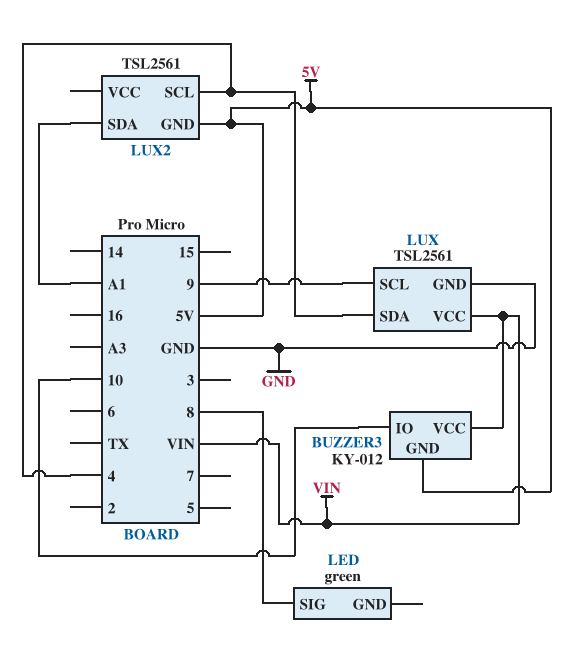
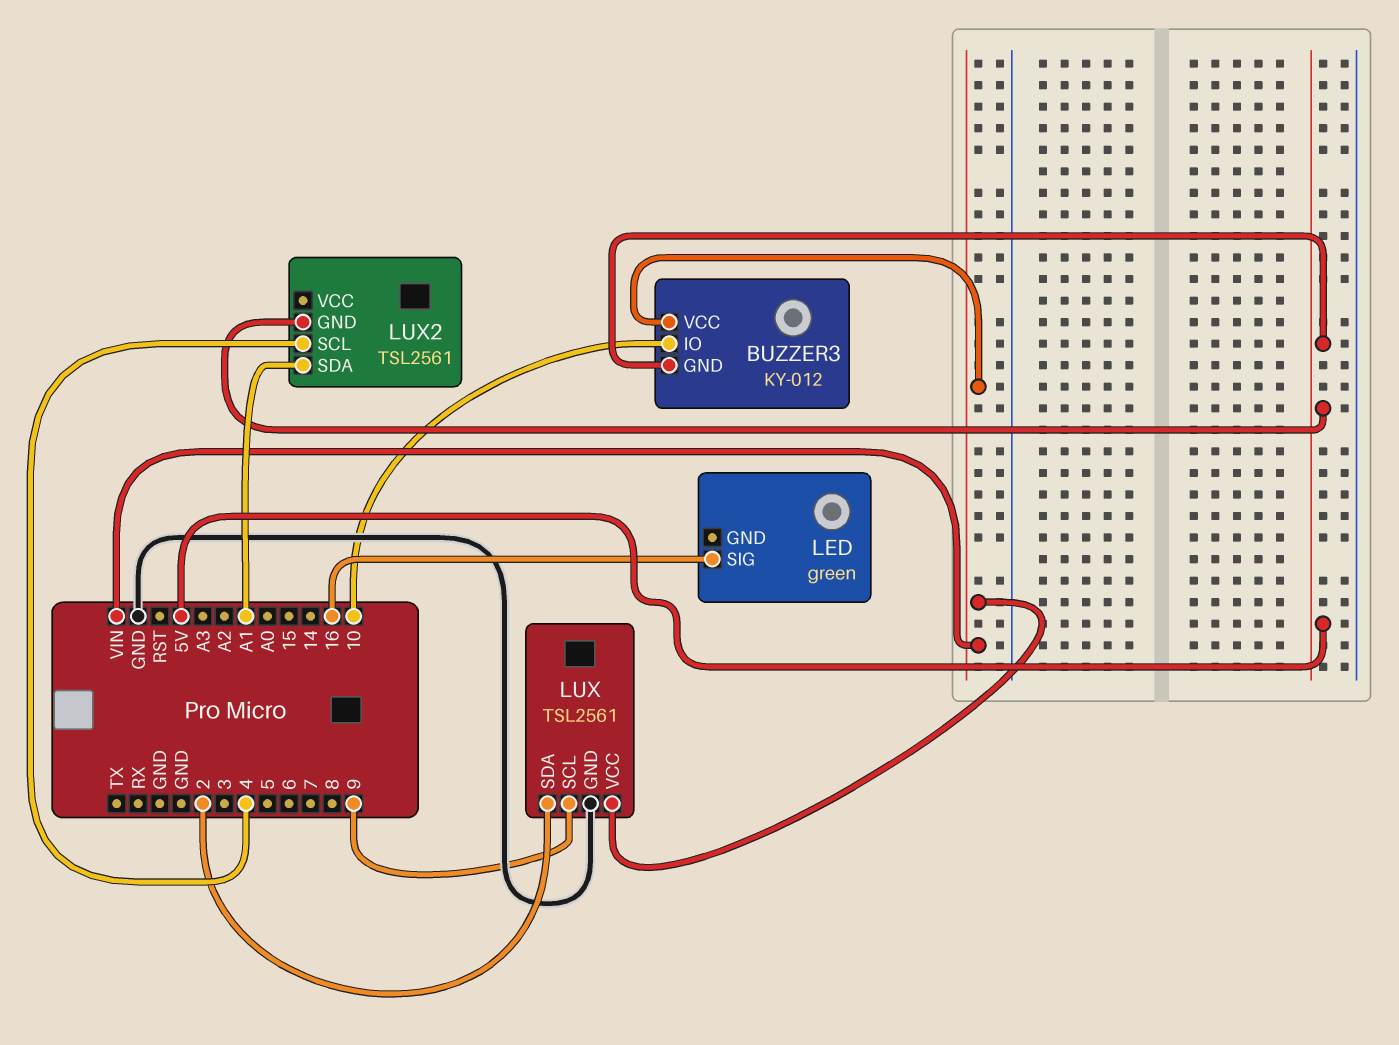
LED pin SIG: 8 -> 16
LUX pin SDA: 4 -> 2

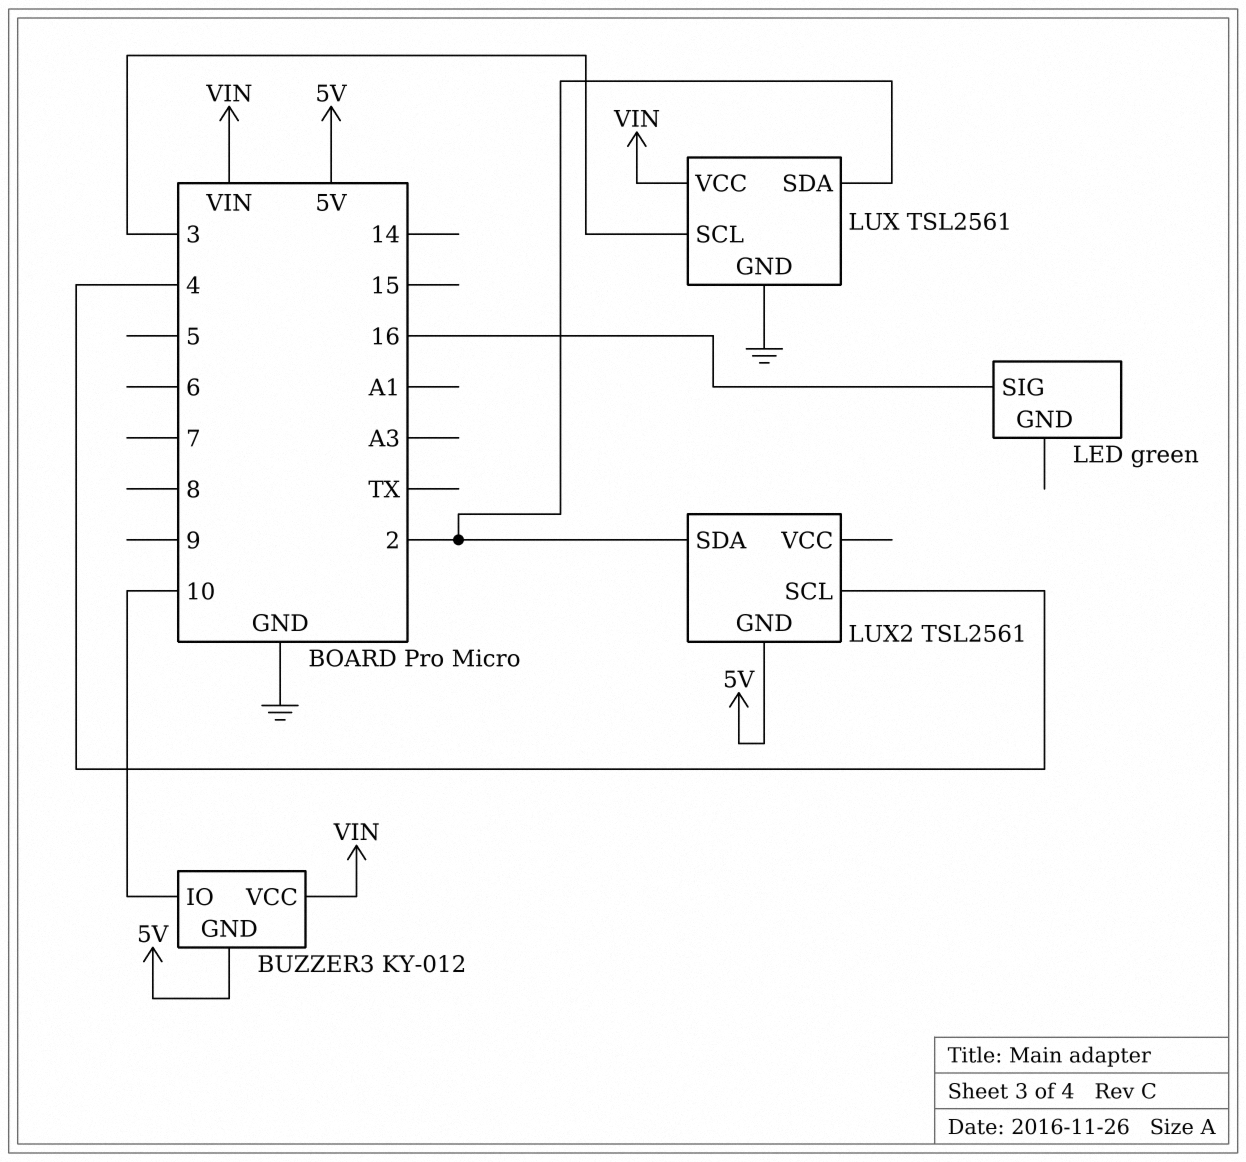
LUX pin SCL: 9 -> 3
LUX2 pin SDA: A1 -> 2

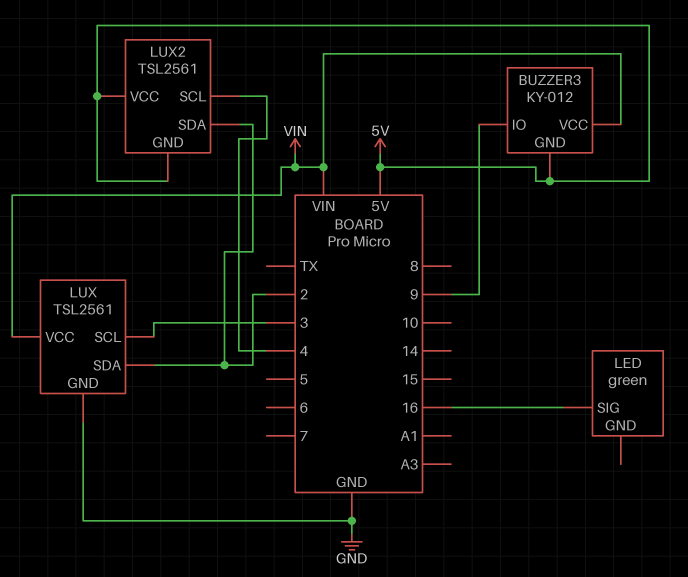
BUZZER3 pin IO: 10 -> 9
LUX2 pin VCC: none -> 5V

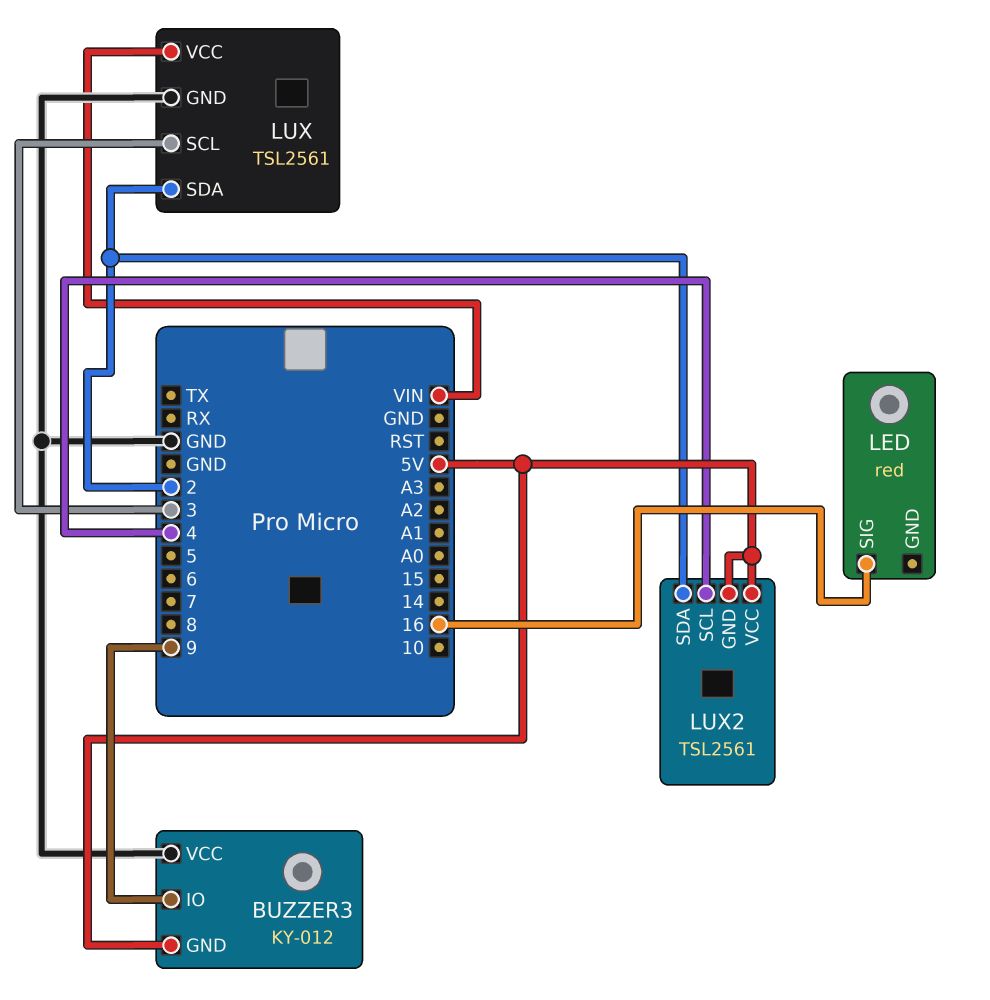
BUZZER3 pin VCC: VIN -> GND
LED: green -> red

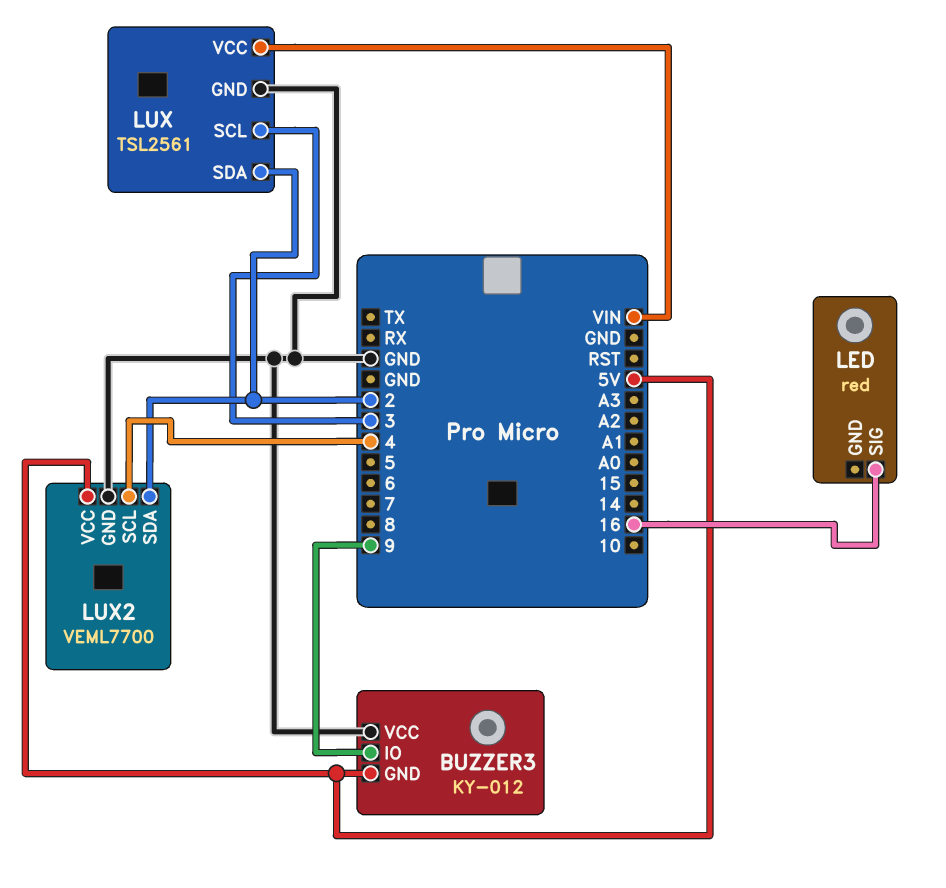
LUX2: TSL2561 -> VEML7700
LUX2 pin GND: 5V -> GND

